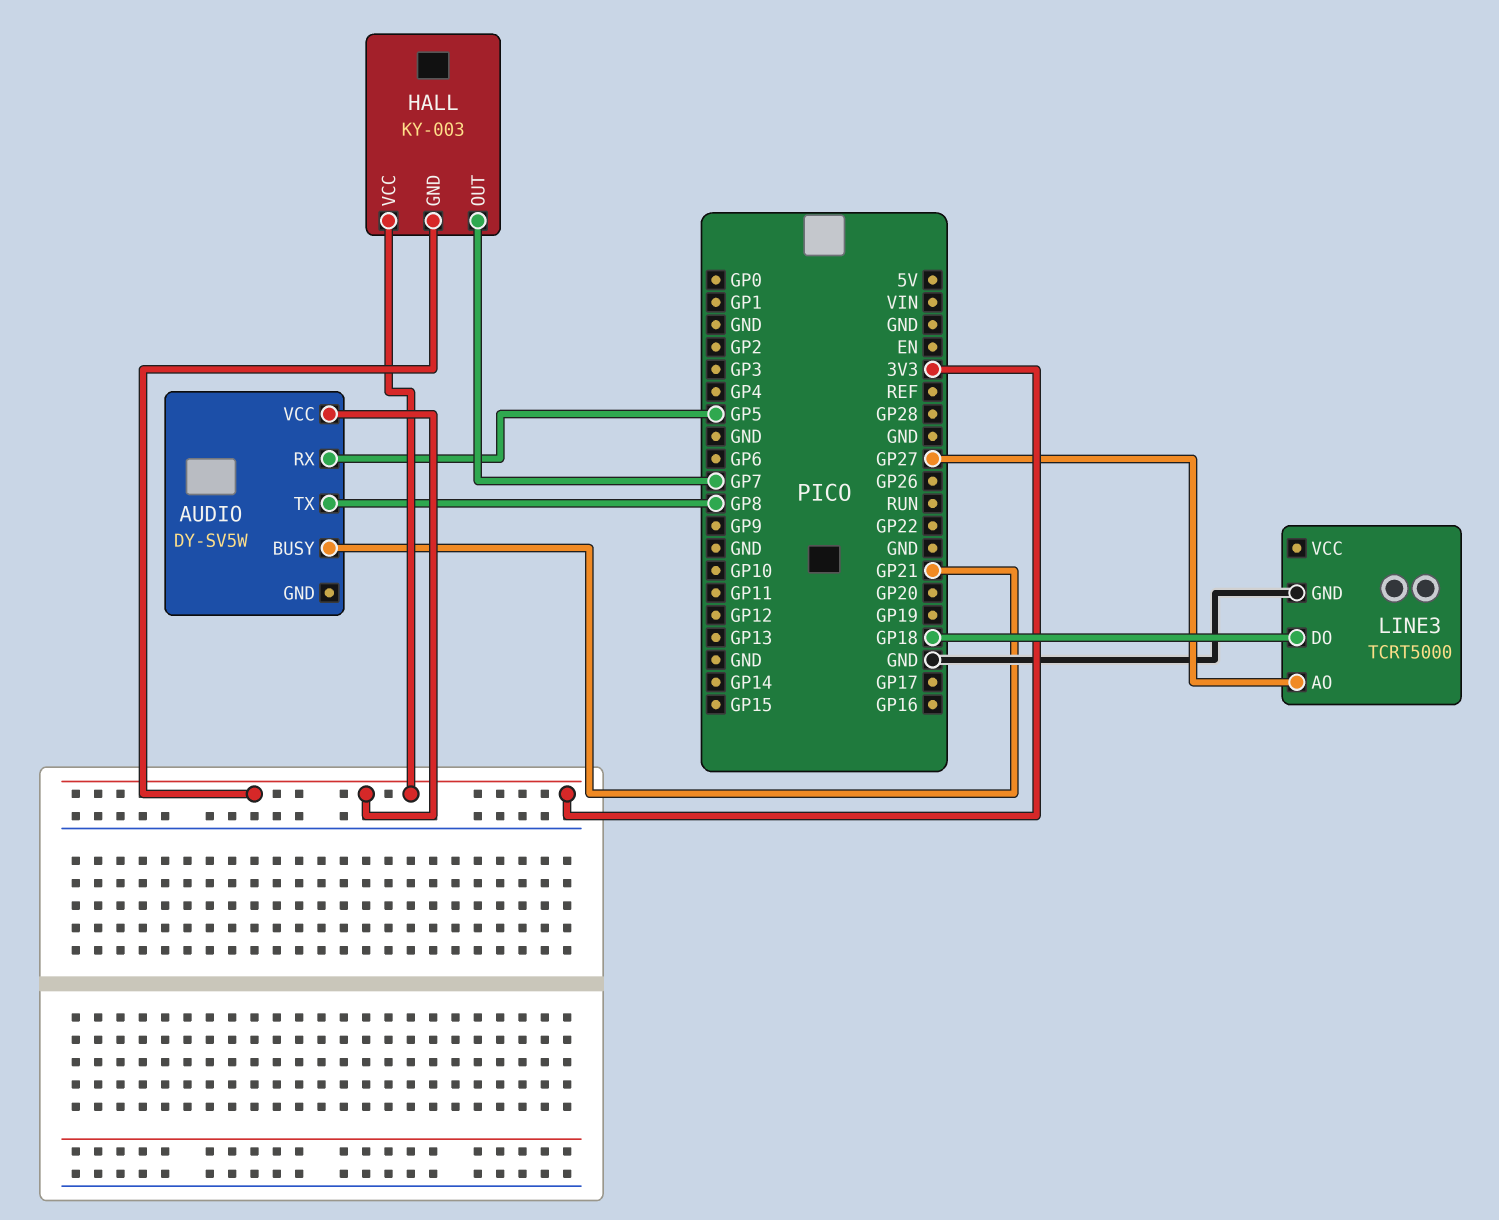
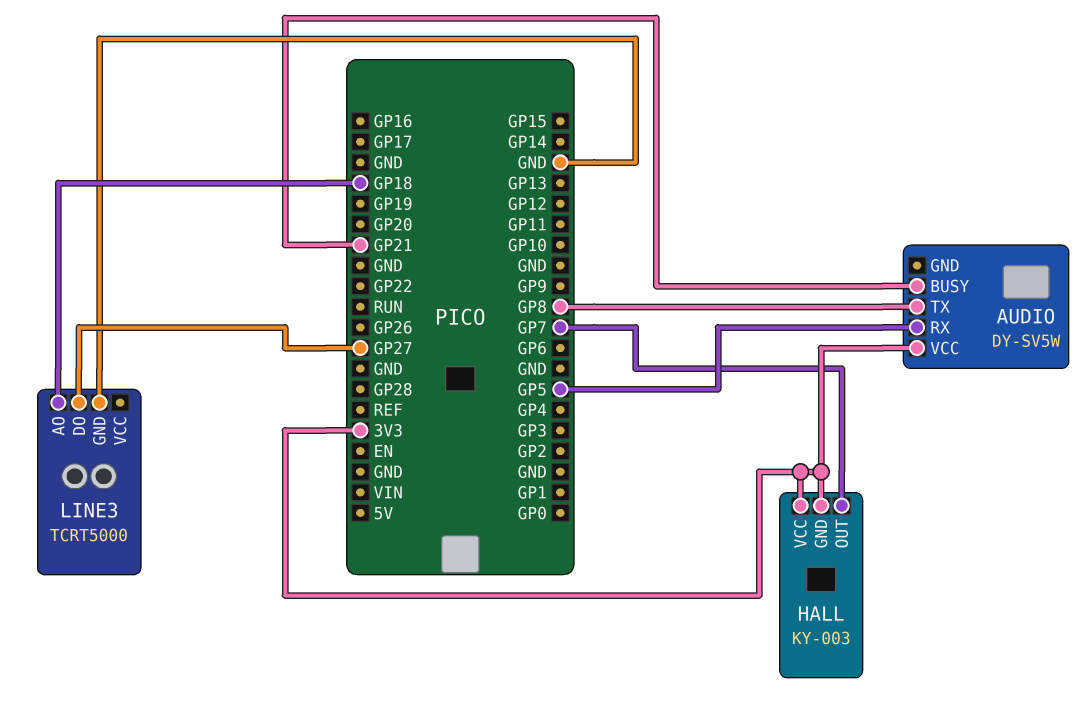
LINE3 pin AO: GP27 -> GP18
LINE3 pin DO: GP18 -> GP27

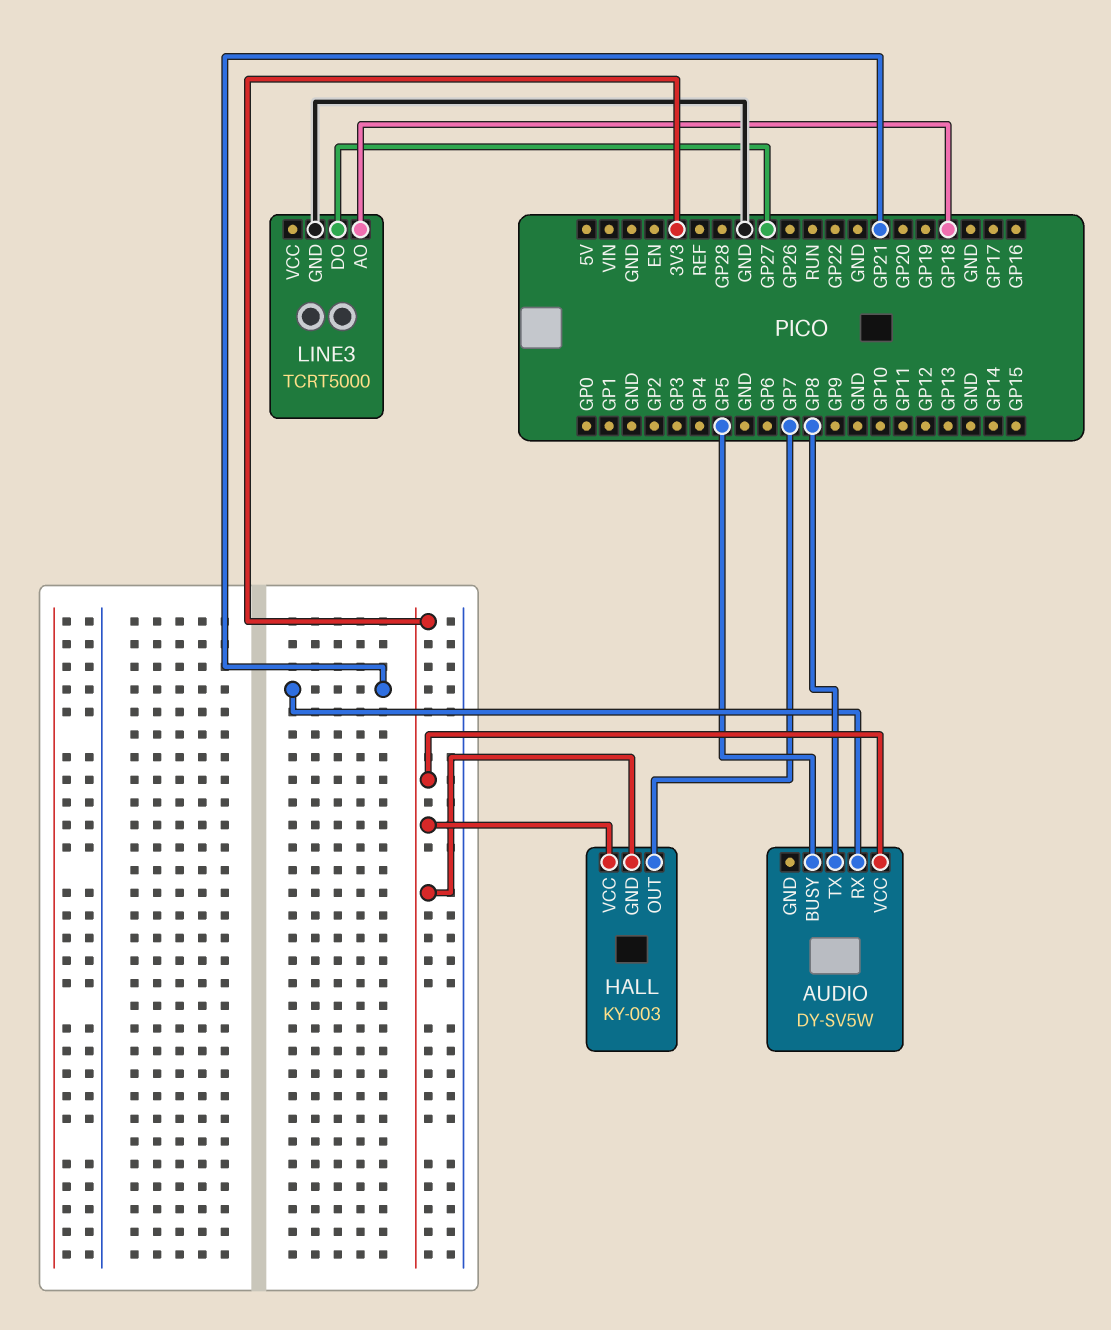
AUDIO pin BUSY: GP21 -> GP5
AUDIO pin RX: GP5 -> GP21

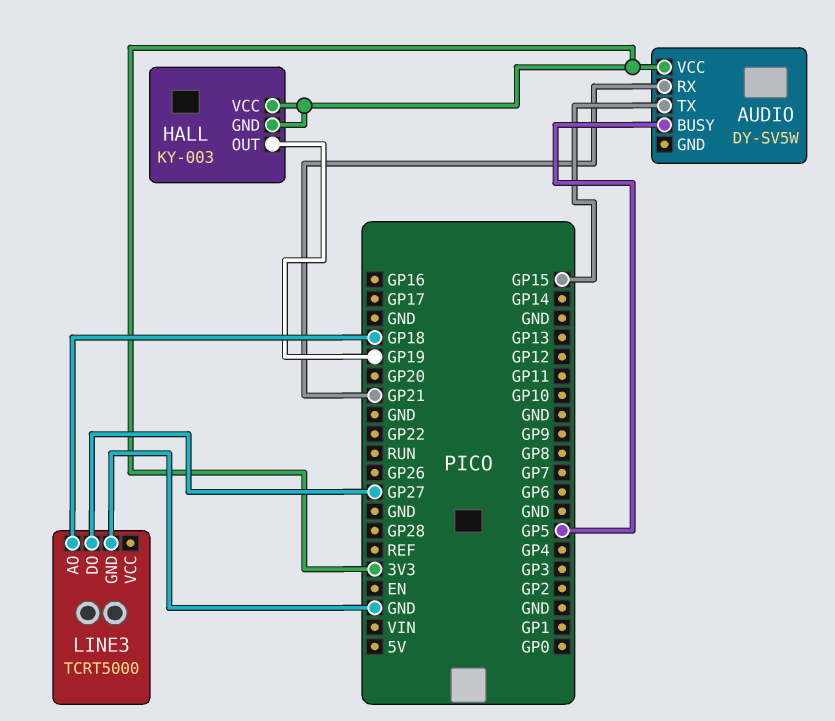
AUDIO pin TX: GP8 -> GP15
HALL pin OUT: GP7 -> GP19

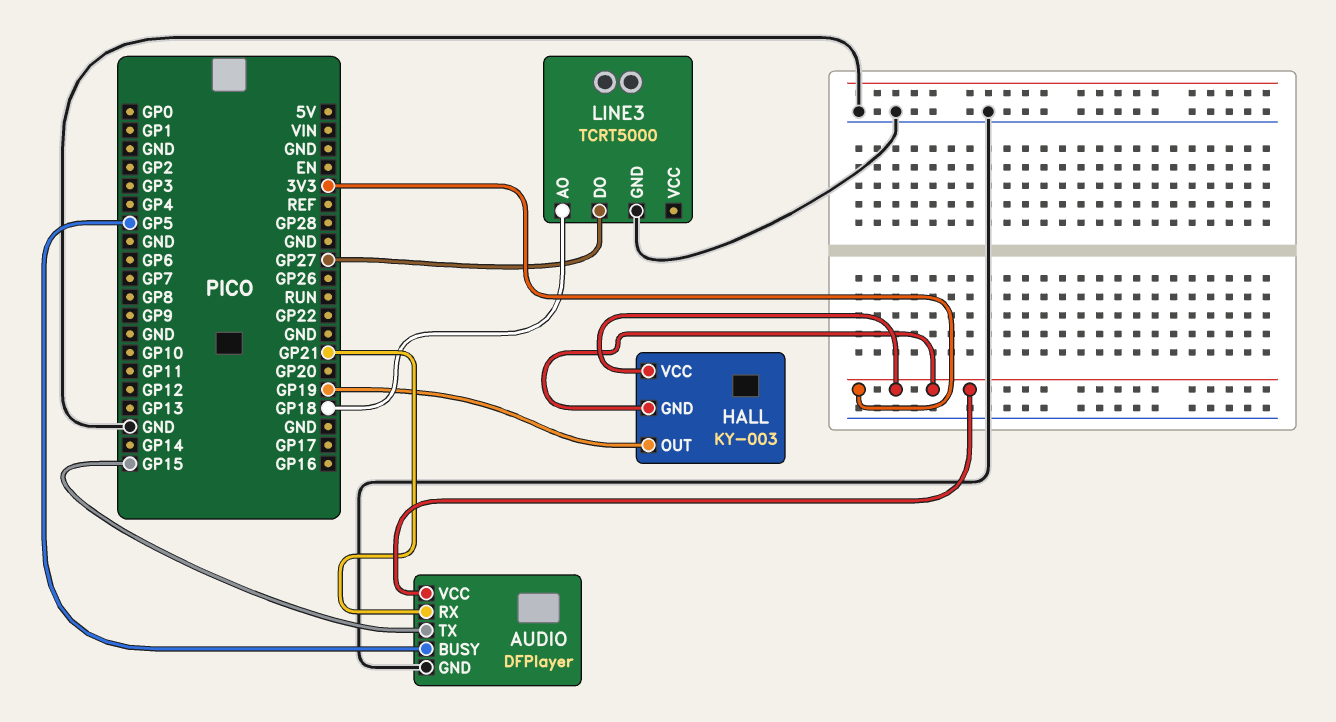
AUDIO: DY-SV5W -> DFPlayer
AUDIO pin GND: none -> GND

